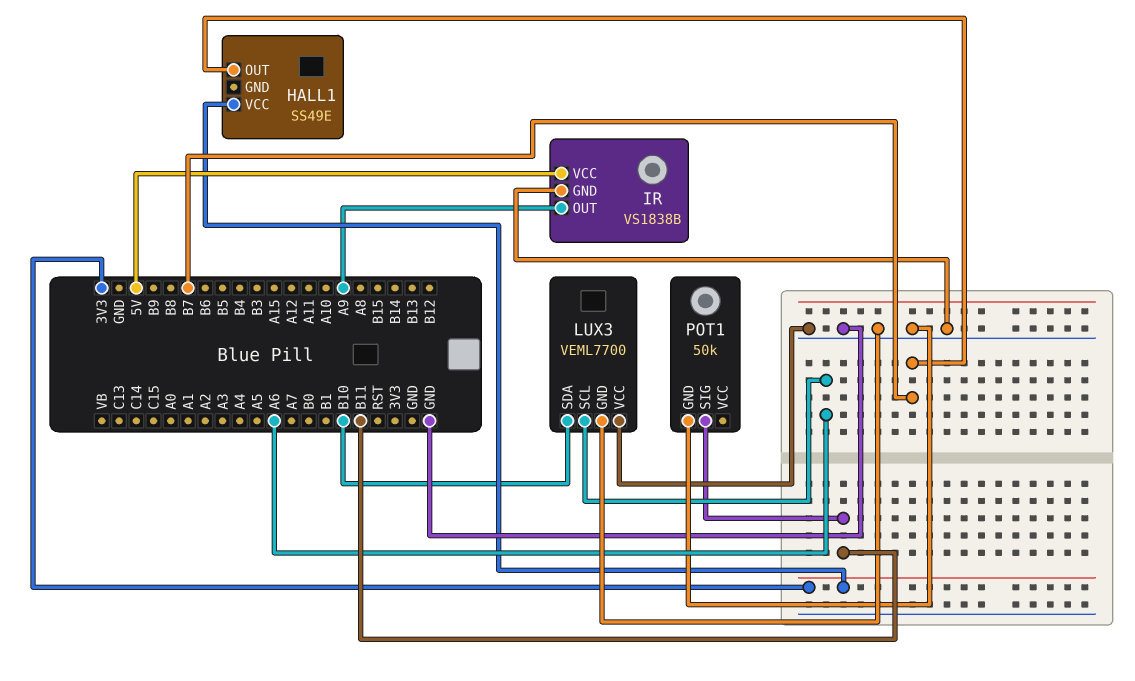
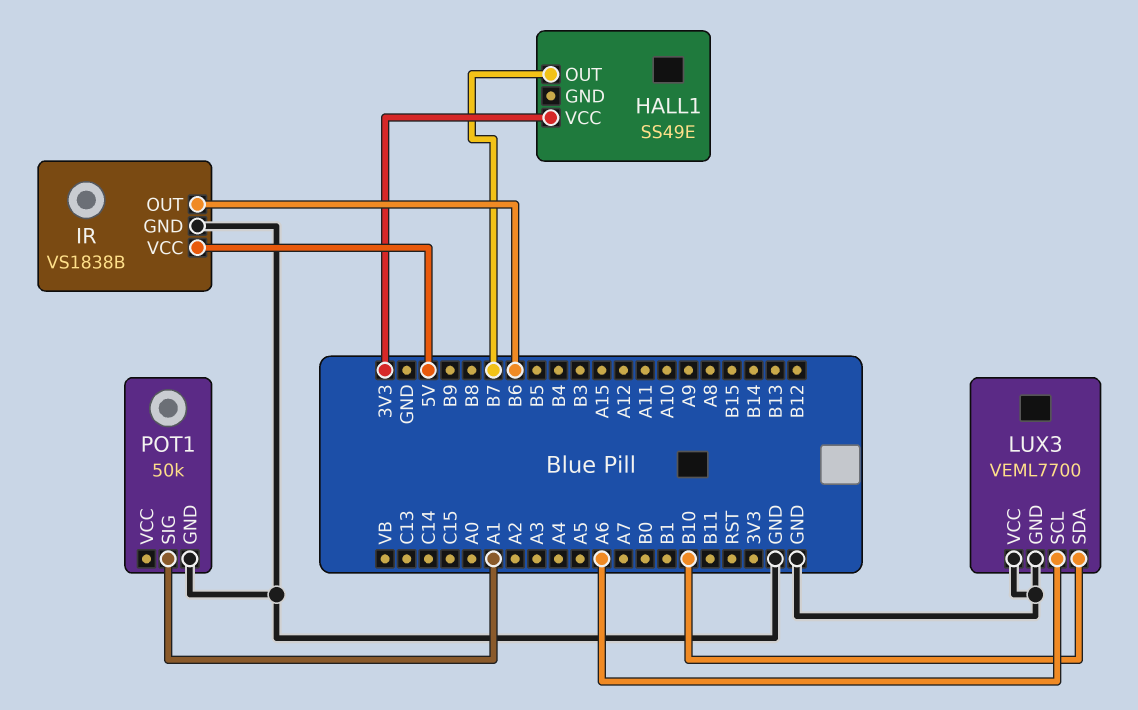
IR pin OUT: A9 -> B6
POT1 pin SIG: B11 -> A1

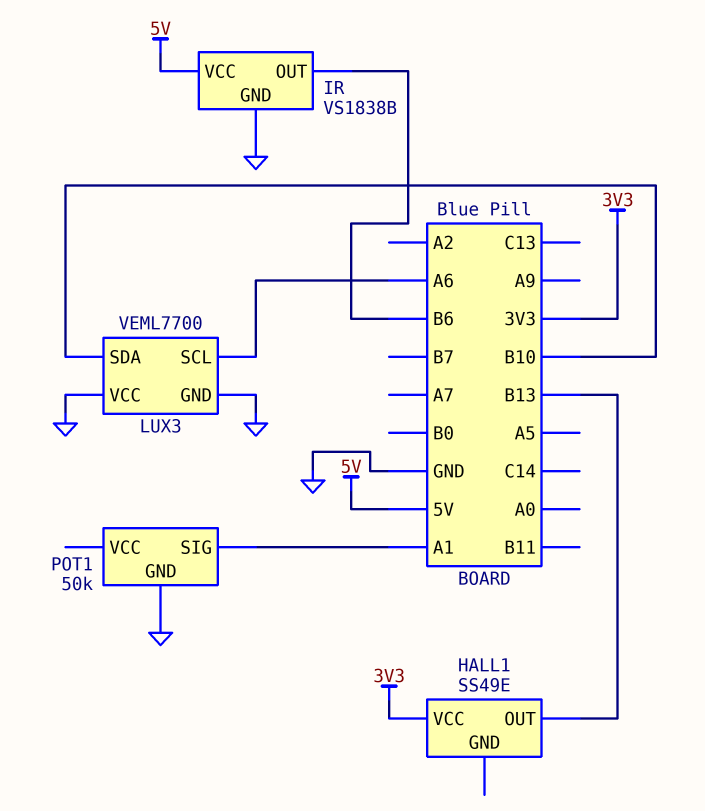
HALL1 pin OUT: B7 -> B13

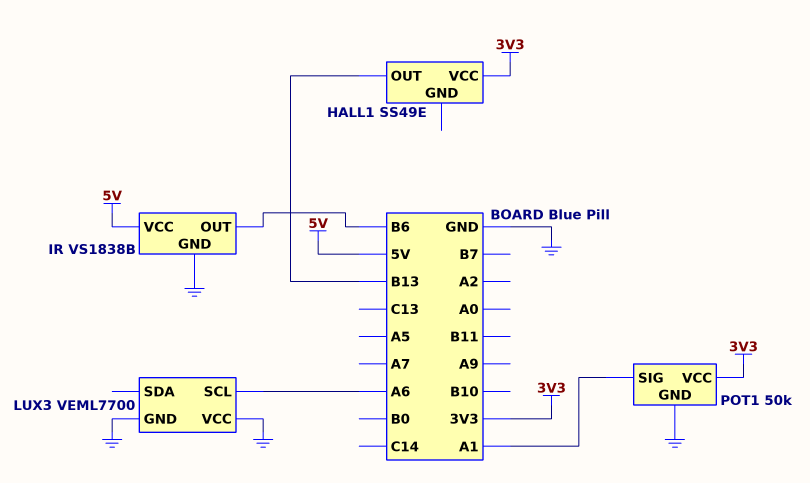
LUX3 pin SDA: B10 -> none
POT1 pin VCC: none -> 3V3

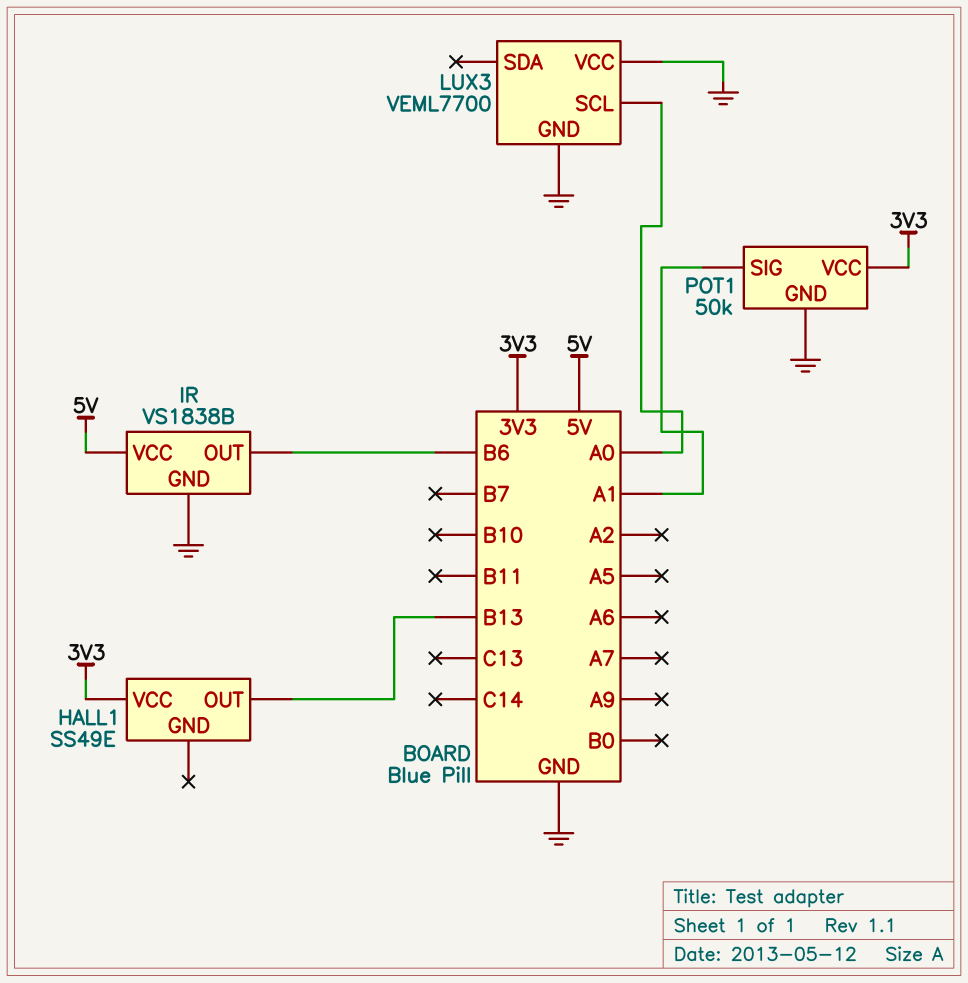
LUX3 pin SCL: A6 -> A0

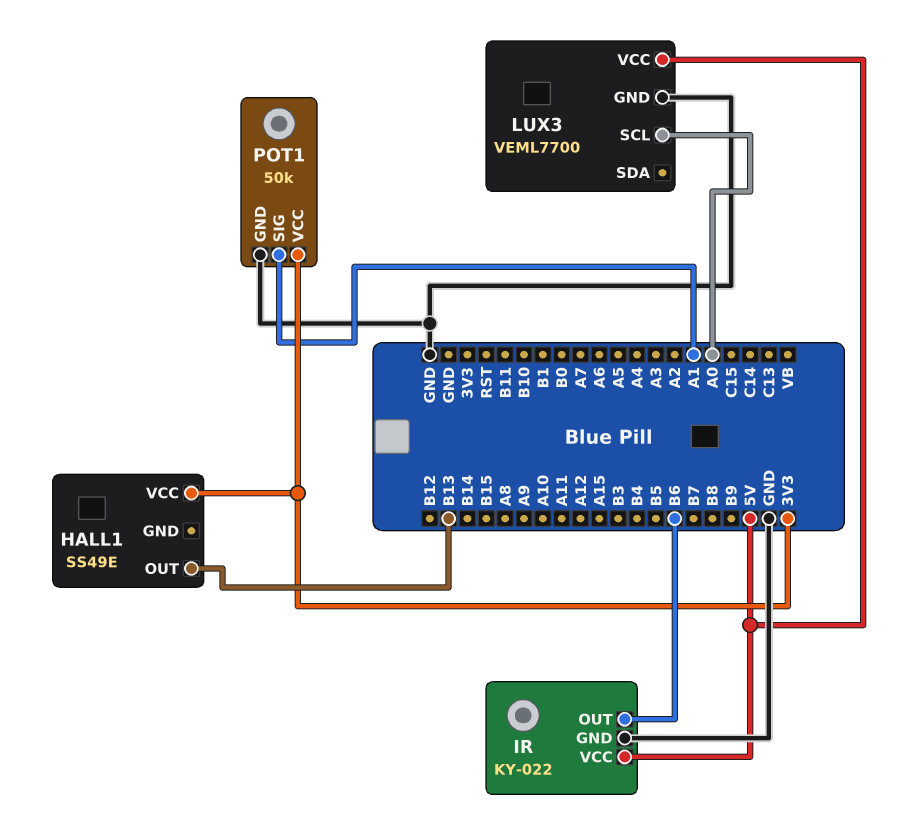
IR: VS1838B -> KY-022
LUX3 pin VCC: GND -> 5V

